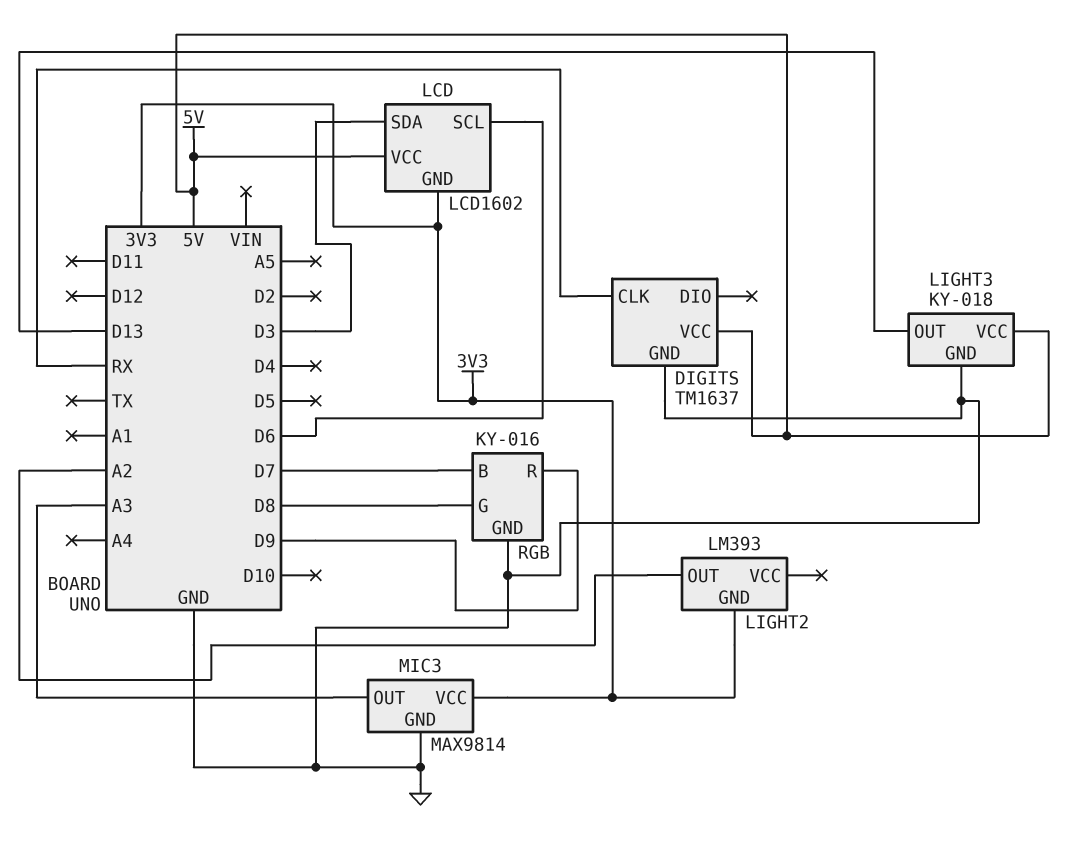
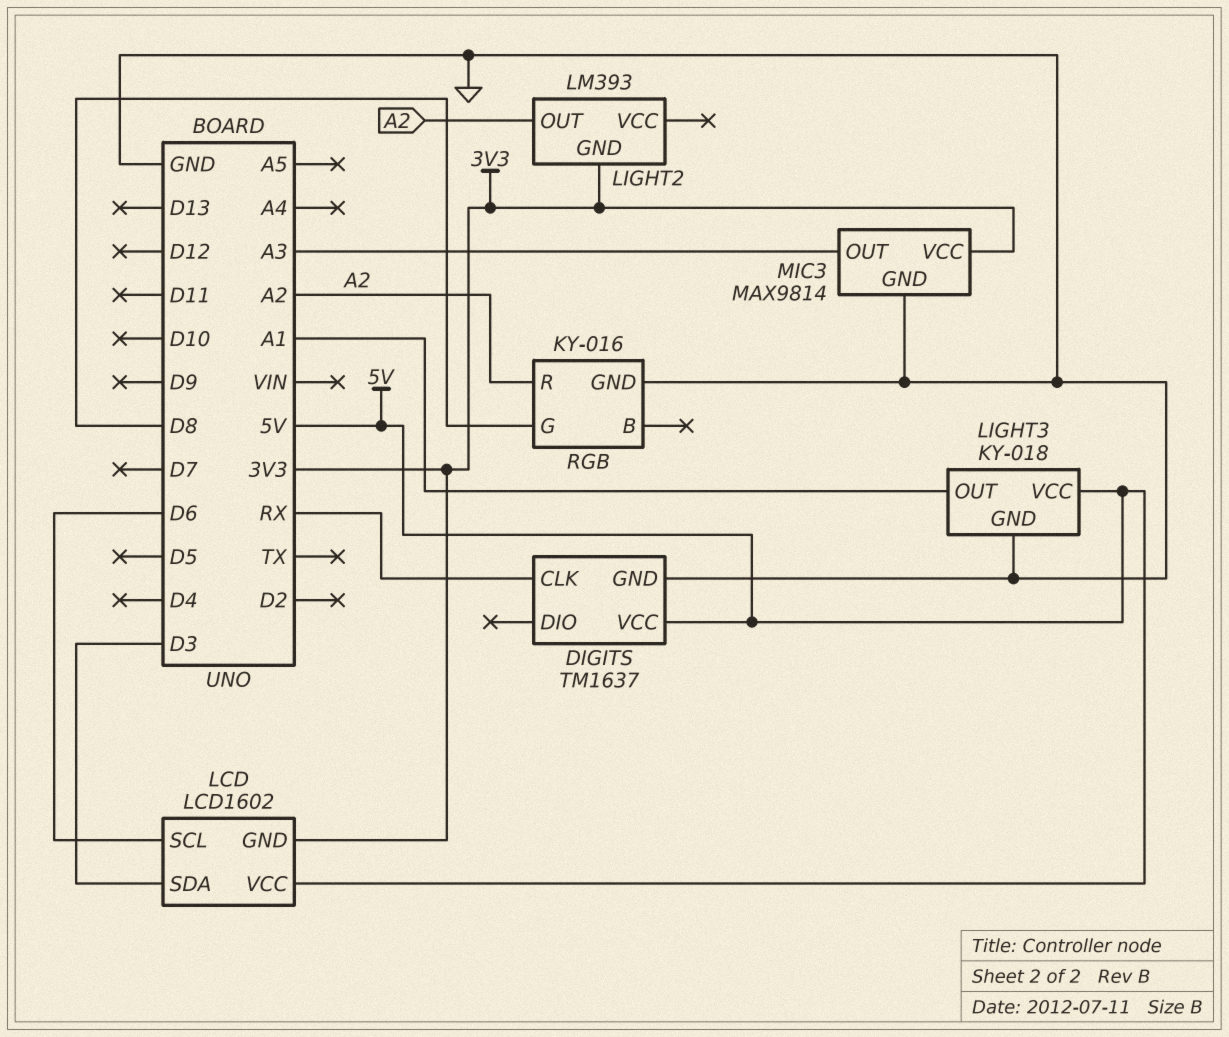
LIGHT3 pin OUT: D13 -> A1
RGB pin B: D7 -> none
RGB pin R: D9 -> A2

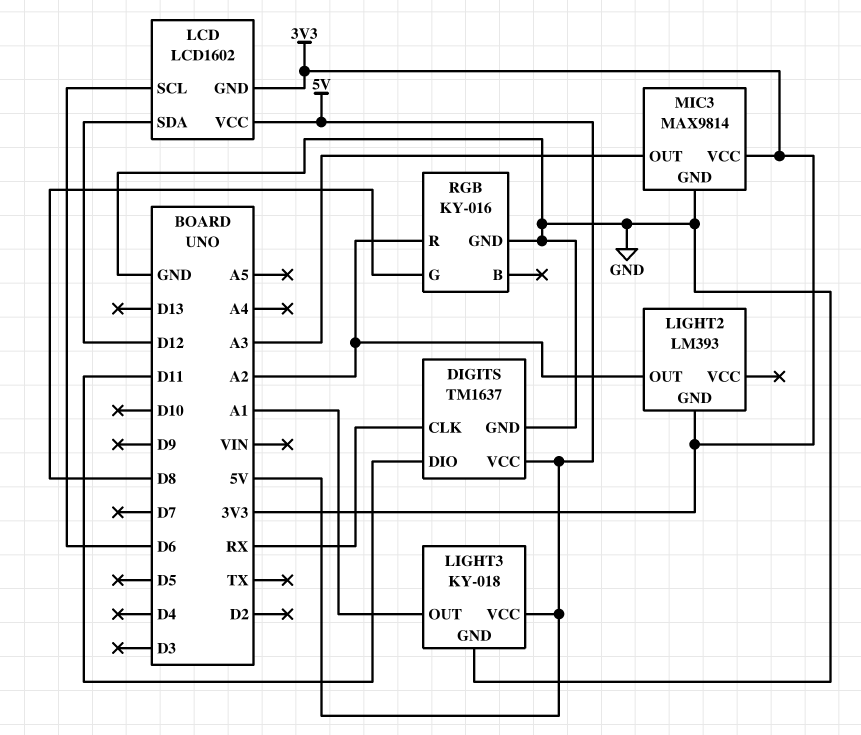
DIGITS pin DIO: none -> D11
LCD pin SDA: D3 -> D12

